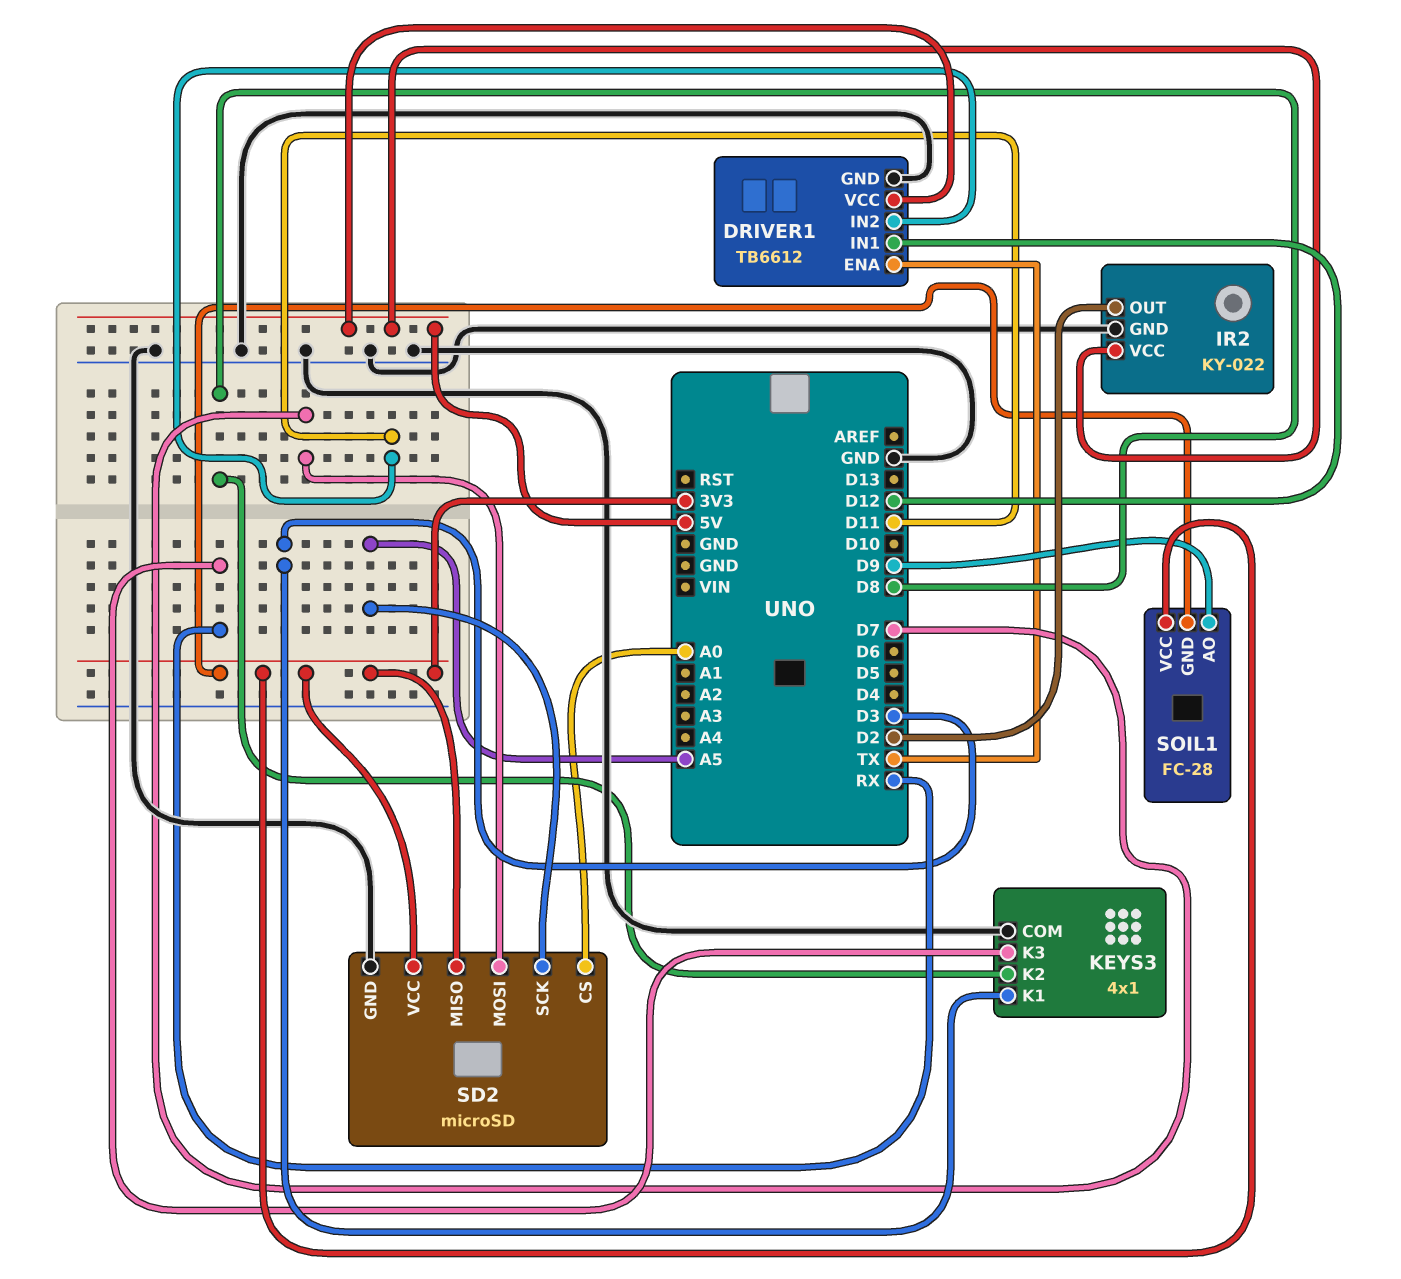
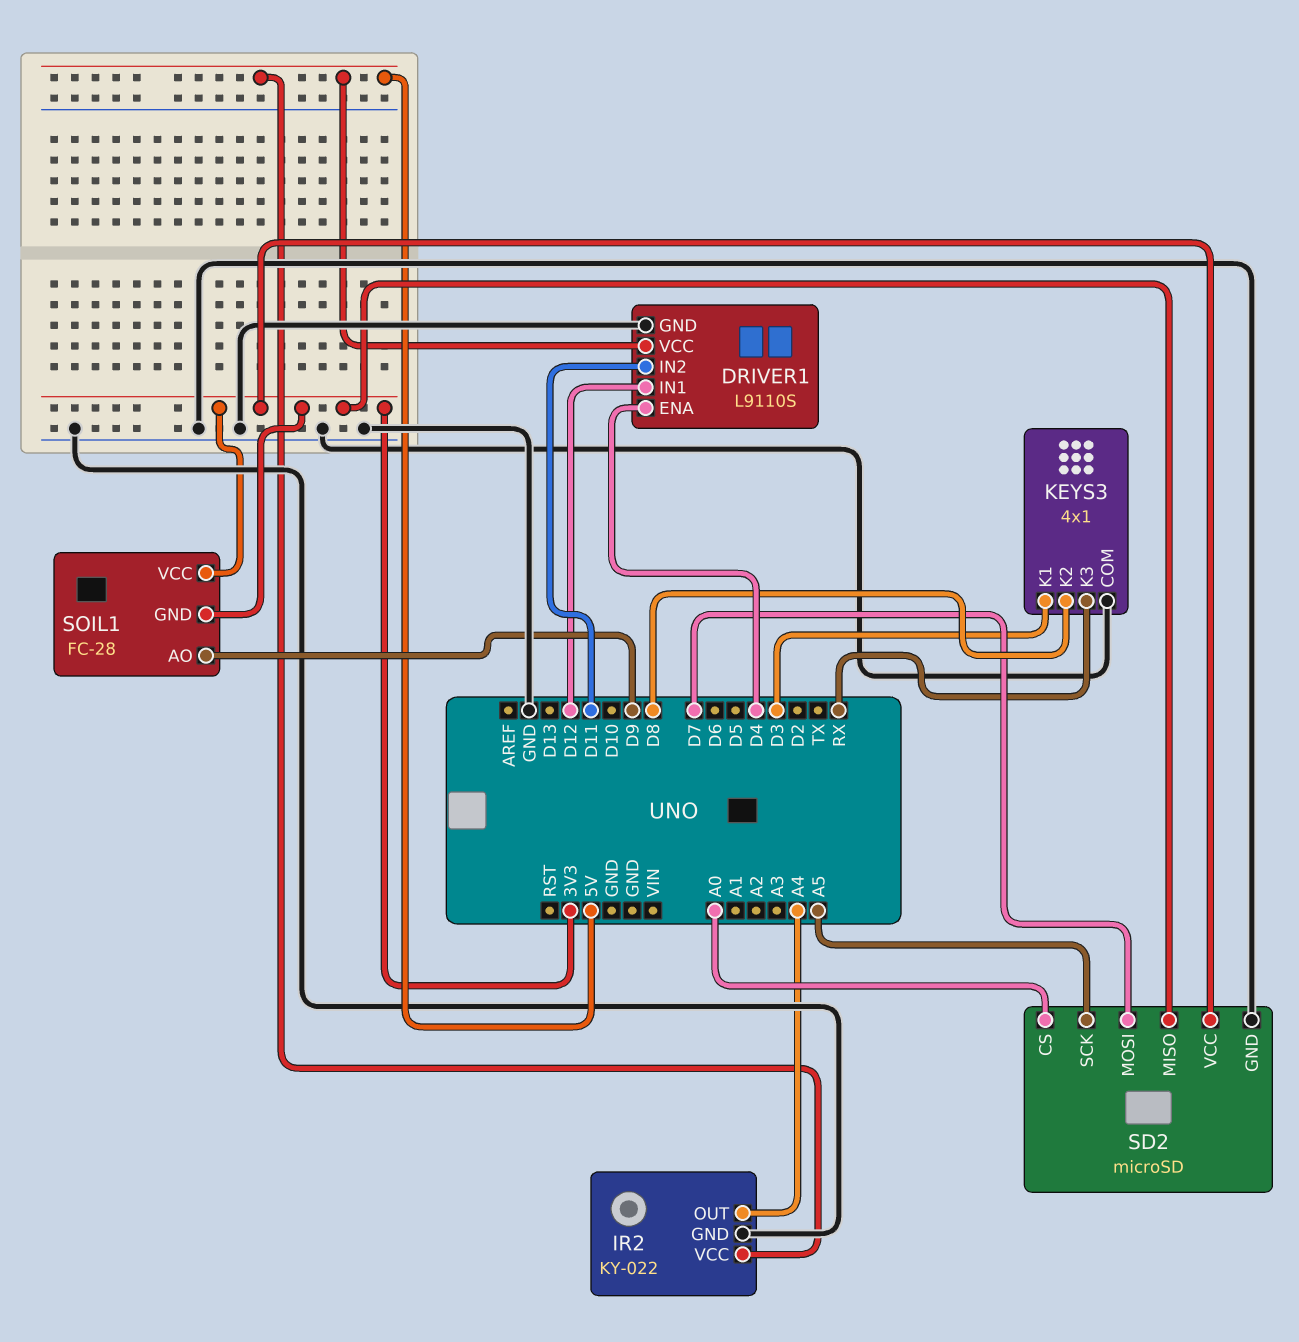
DRIVER1: TB6612 -> L9110S
DRIVER1 pin ENA: TX -> D4
IR2 pin OUT: D2 -> A4

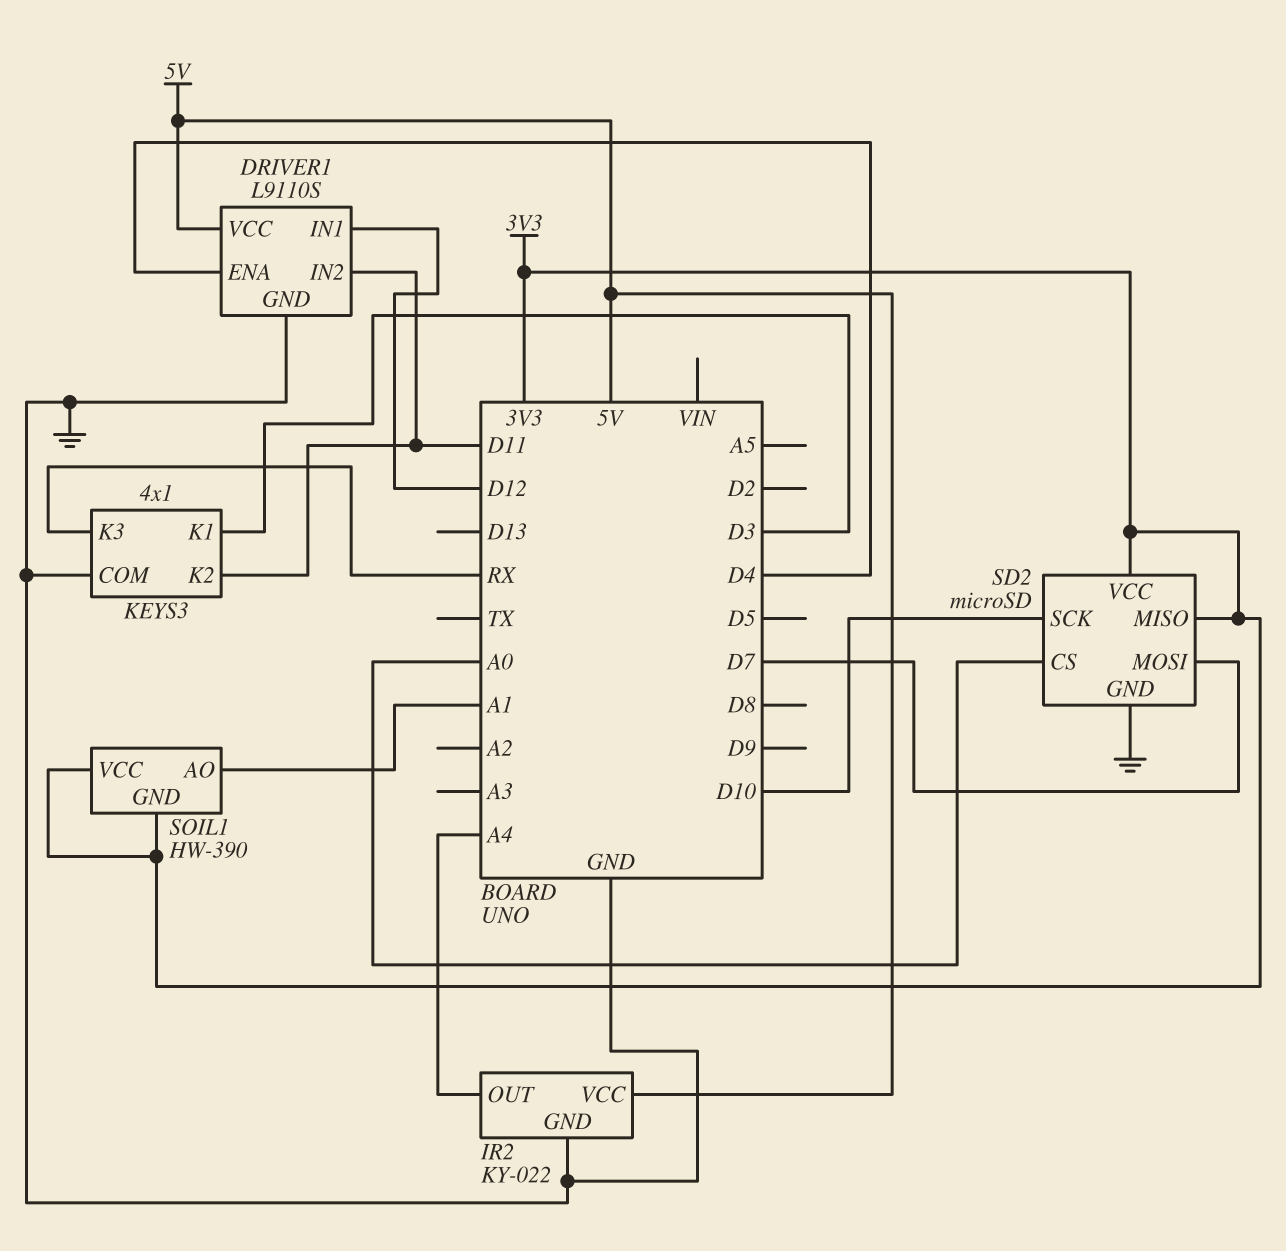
KEYS3 pin K2: D8 -> D11
SD2 pin SCK: A5 -> D10
SOIL1: FC-28 -> HW-390
SOIL1 pin AO: D9 -> A1

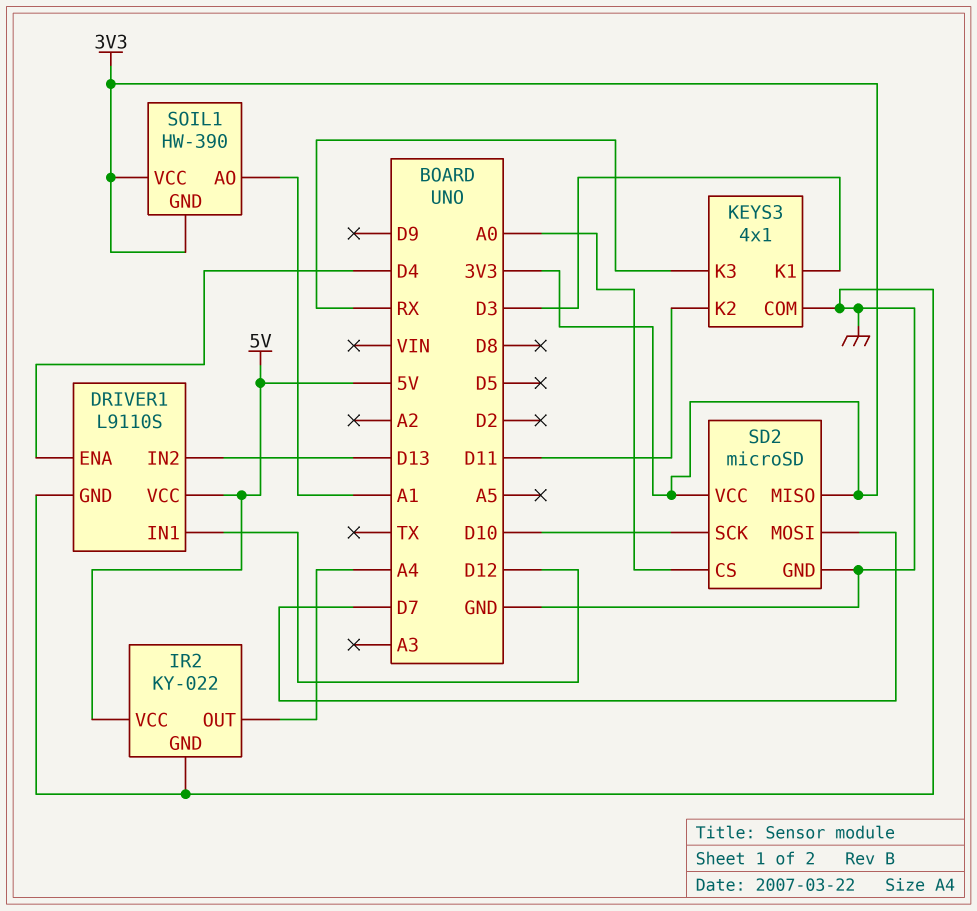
DRIVER1 pin IN2: D11 -> D13

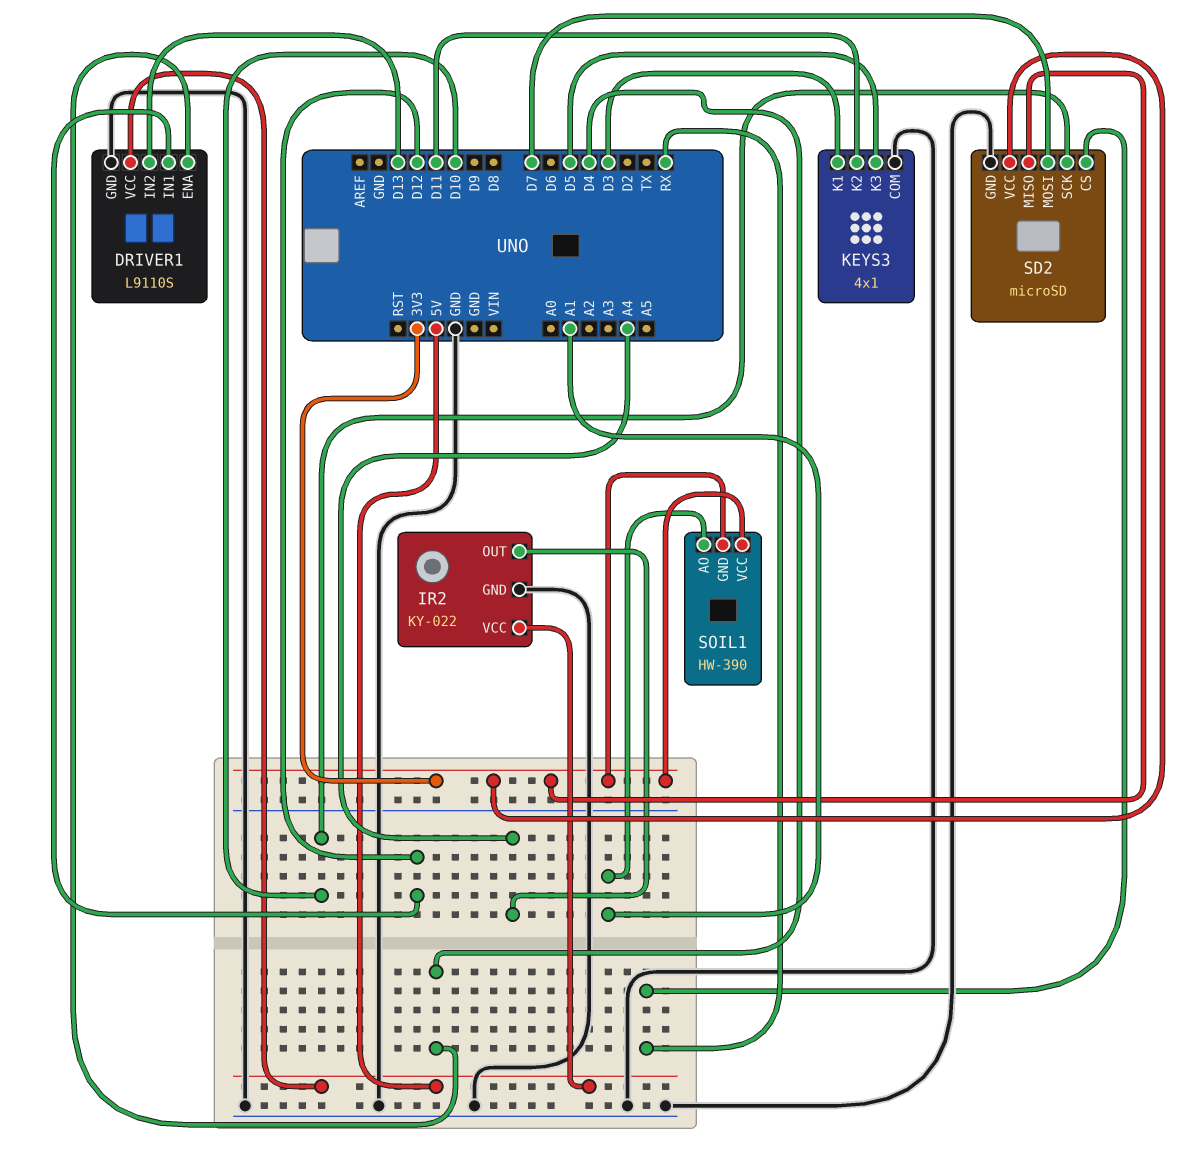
KEYS3 pin K3: RX -> D5
SD2 pin CS: A0 -> RX

